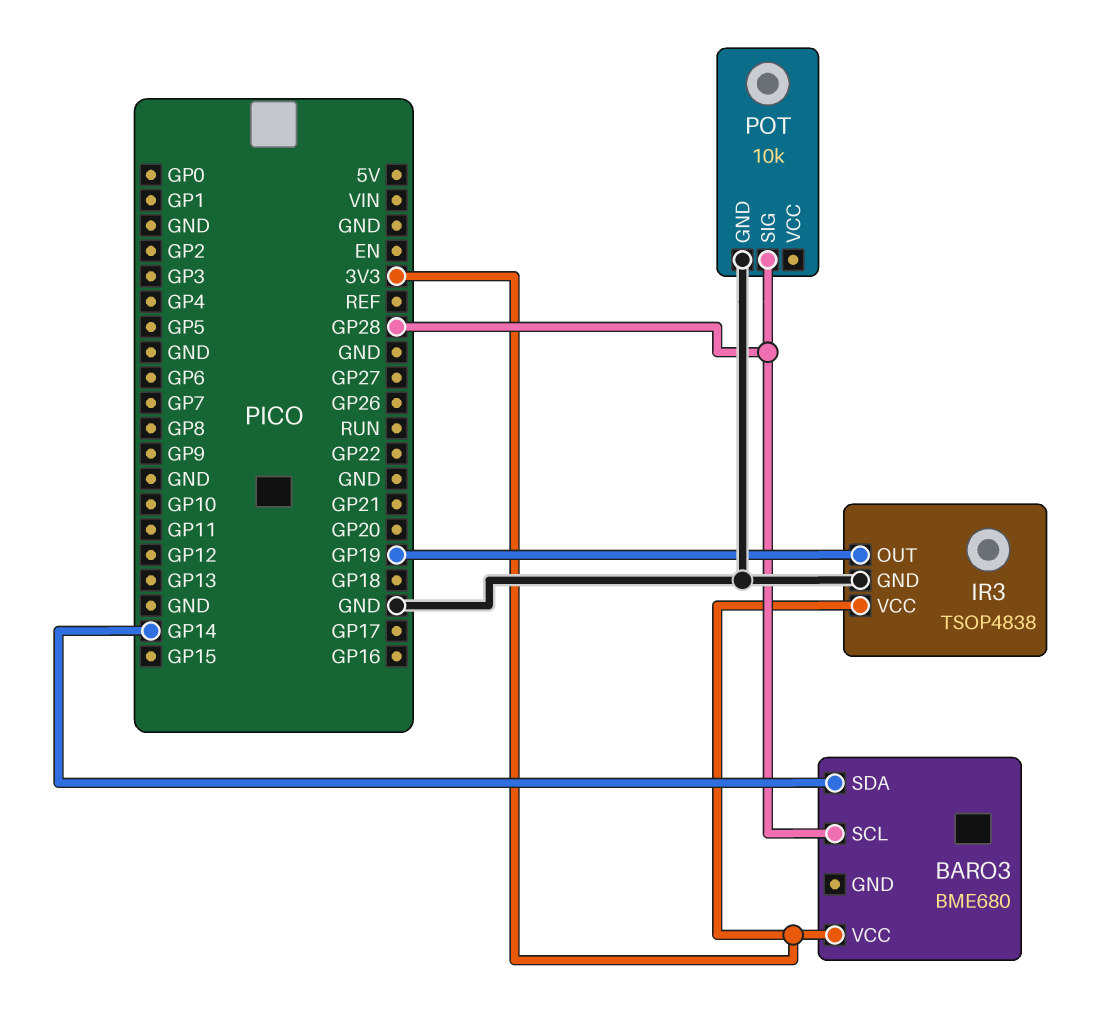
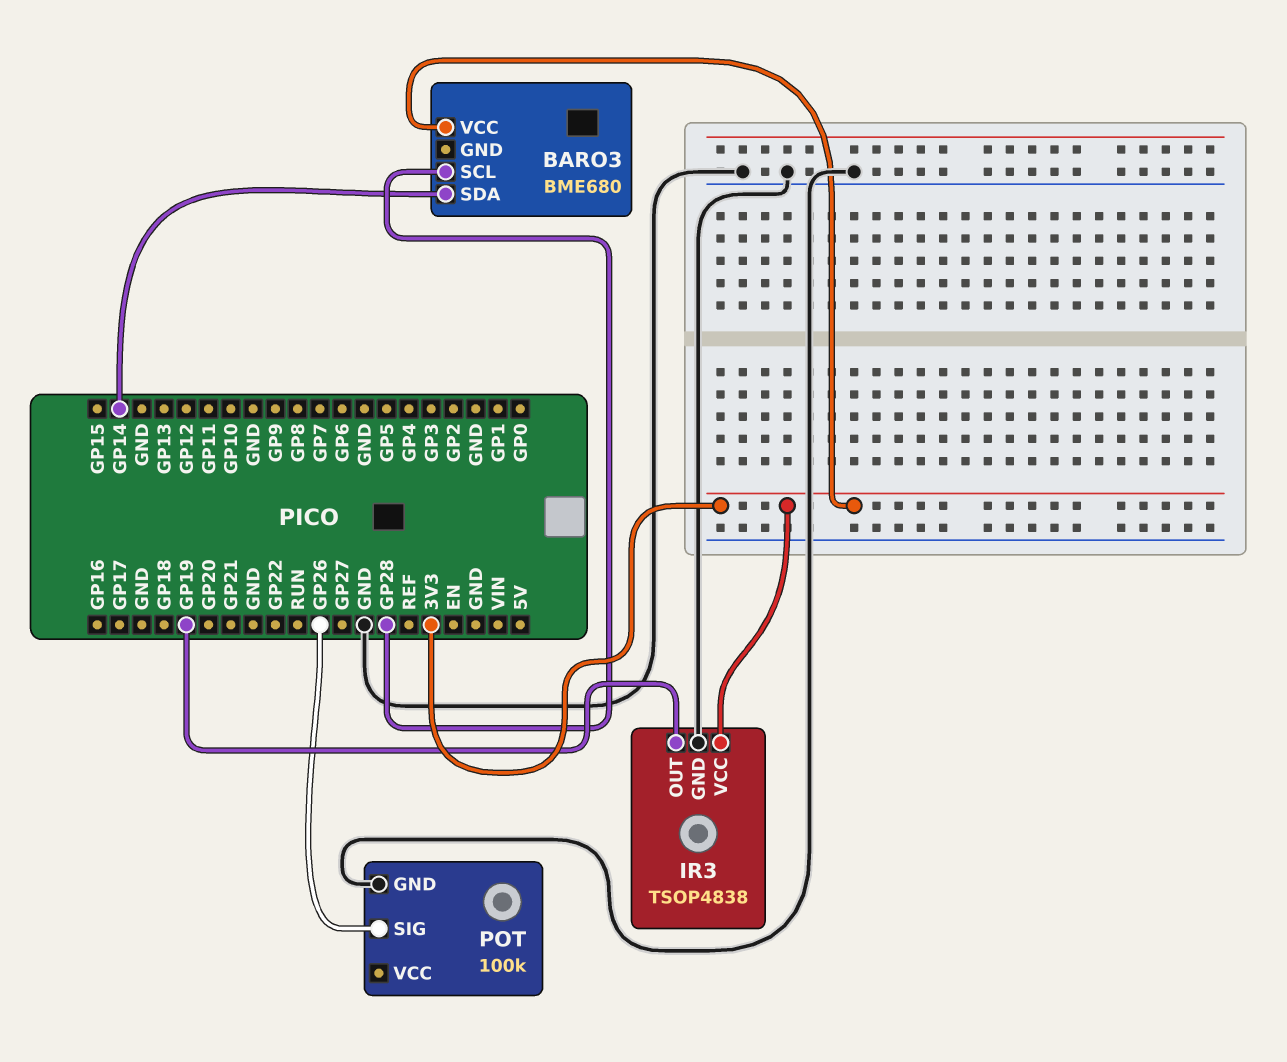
POT: 10k -> 100k
POT pin SIG: GP28 -> GP26

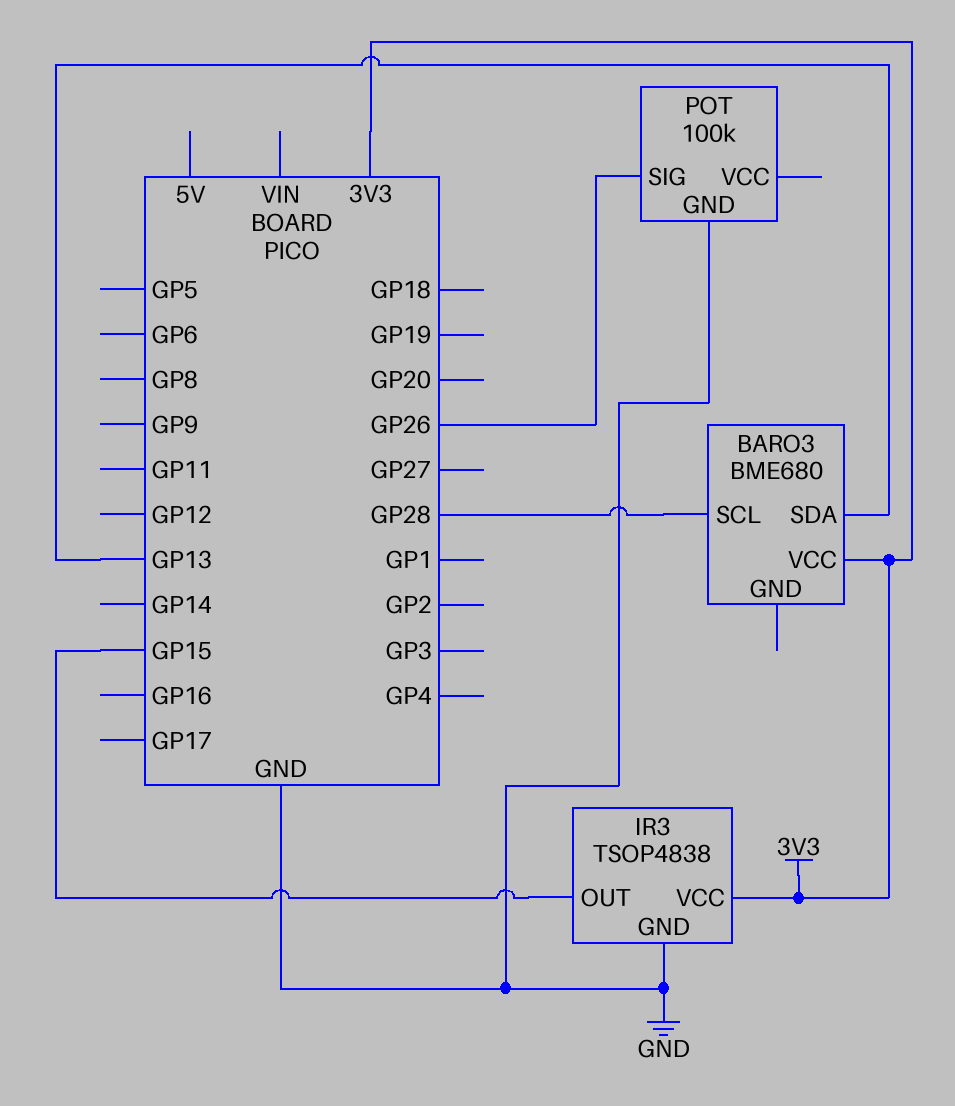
BARO3 pin SDA: GP14 -> GP13
IR3 pin OUT: GP19 -> GP15

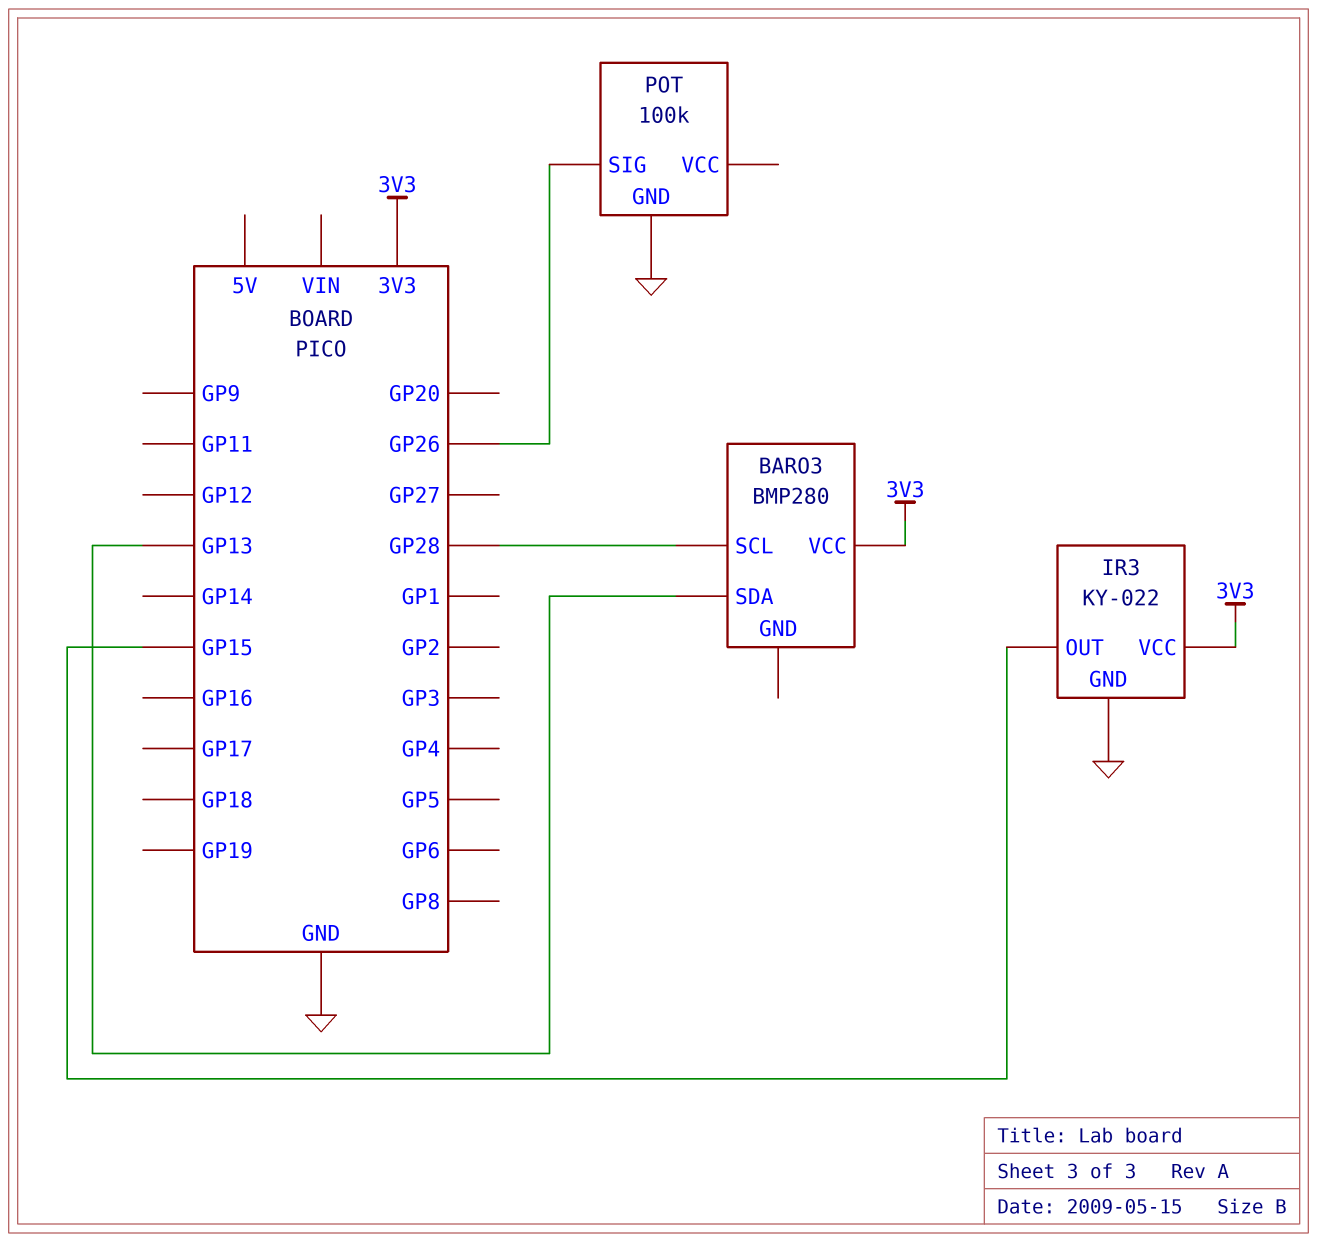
BARO3: BME680 -> BMP280
IR3: TSOP4838 -> KY-022

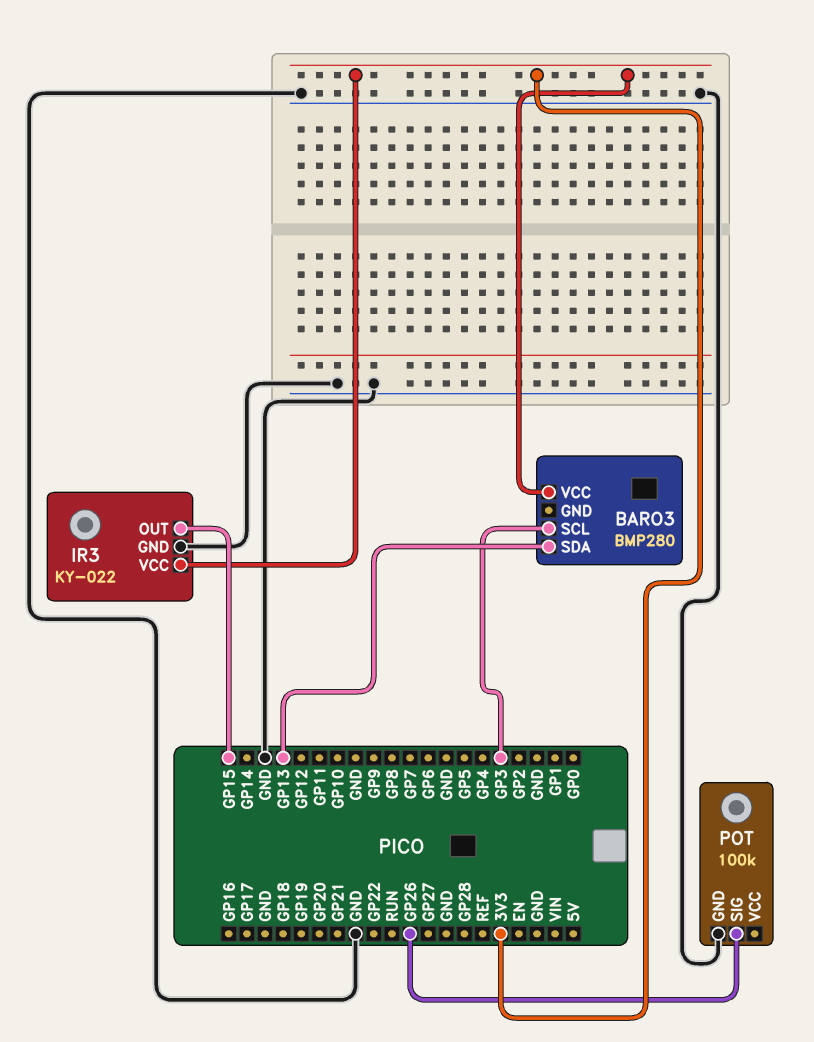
BARO3 pin SCL: GP28 -> GP3

